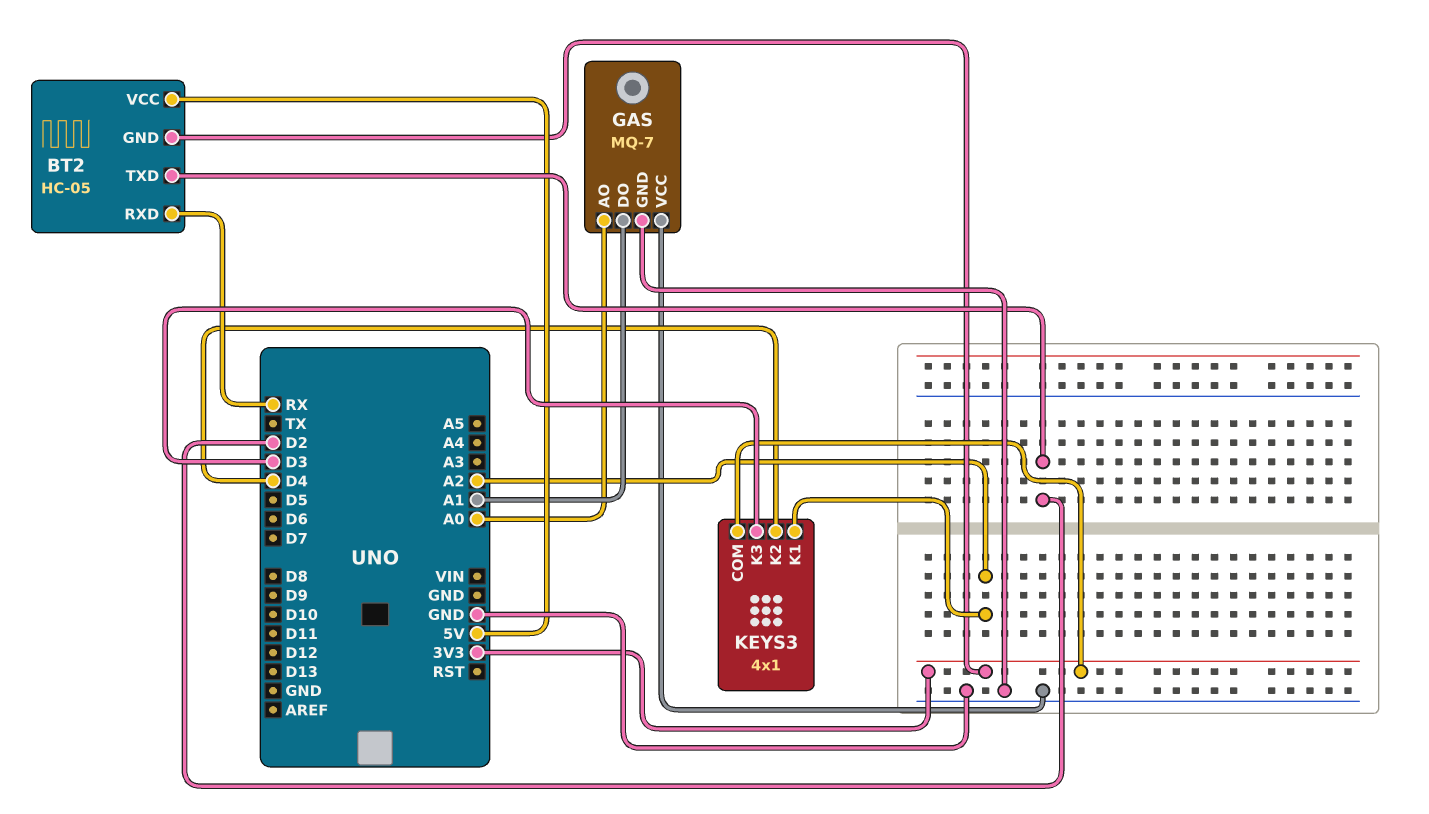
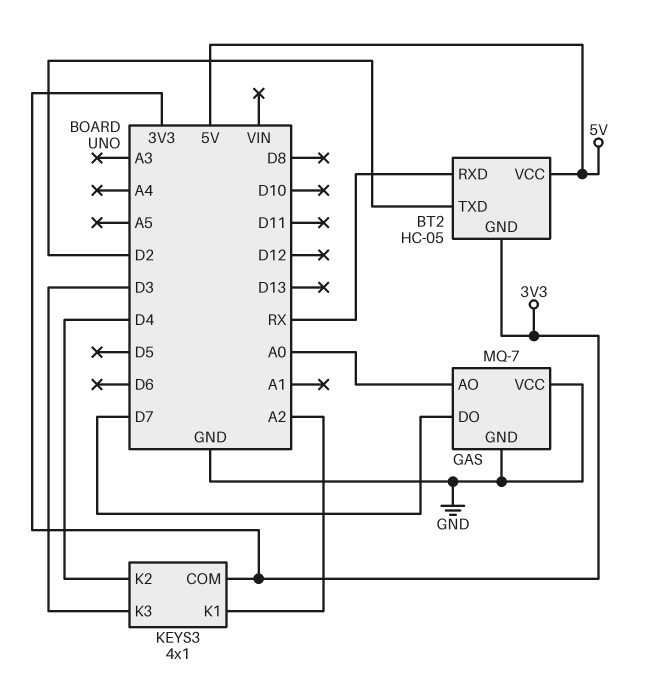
GAS pin DO: A1 -> D7

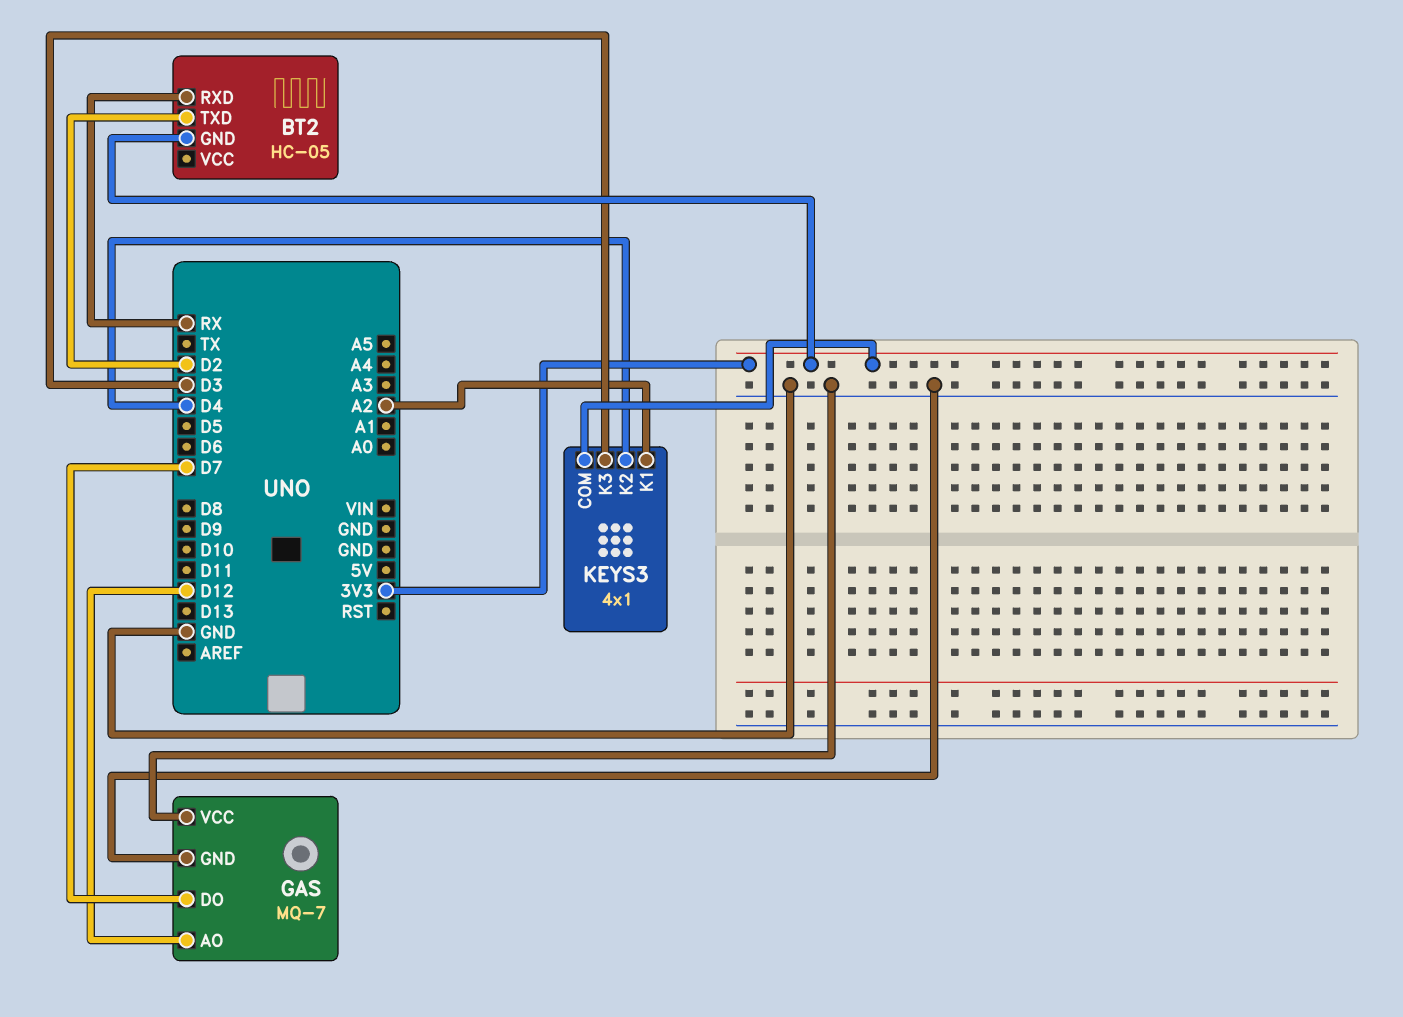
BT2 pin VCC: 5V -> none
GAS pin AO: A0 -> D12

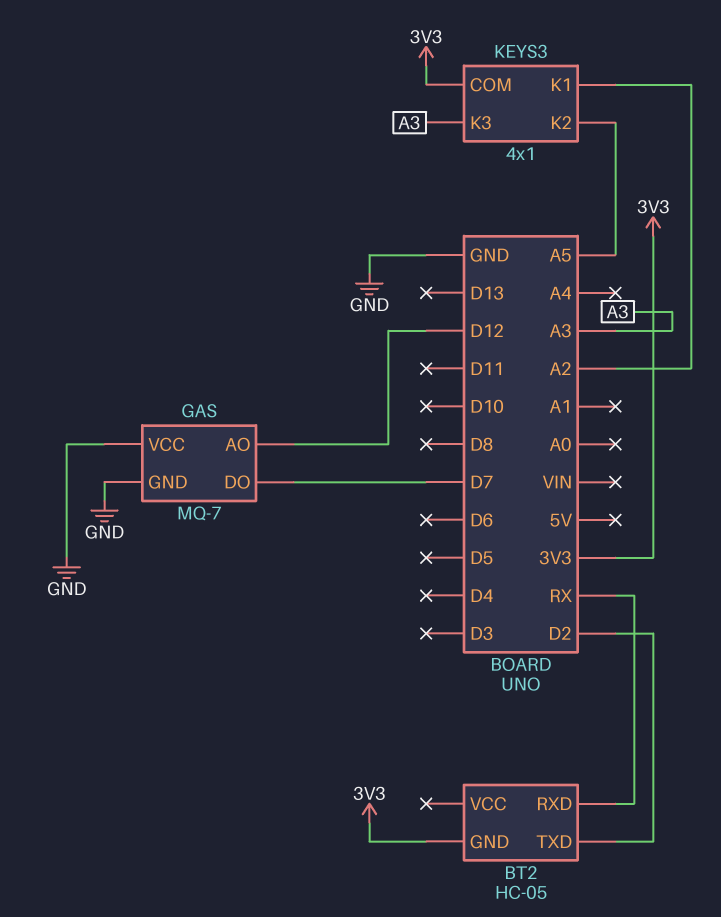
KEYS3 pin K2: D4 -> A5
KEYS3 pin K3: D3 -> A3

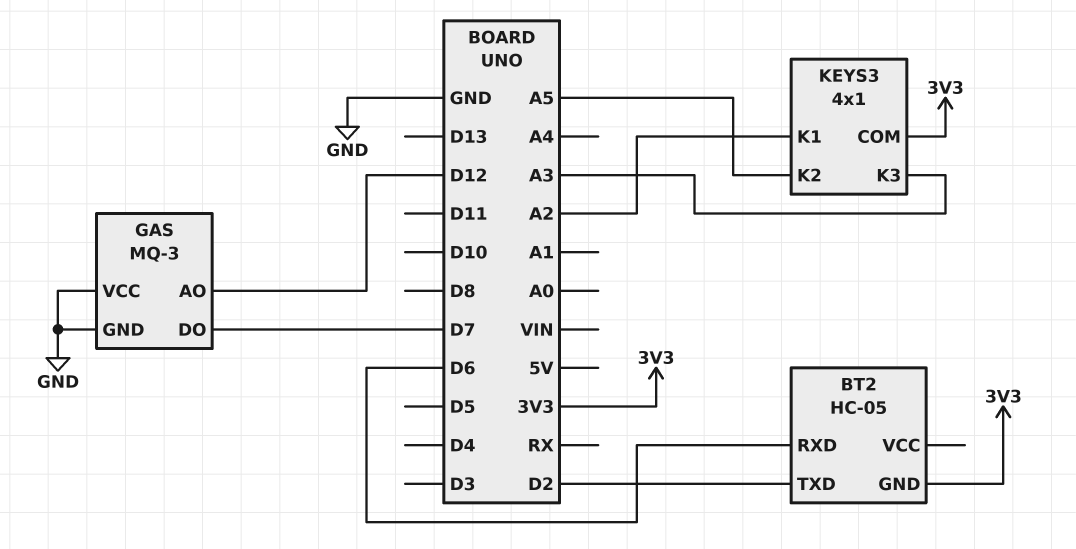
BT2 pin RXD: RX -> D6
GAS: MQ-7 -> MQ-3

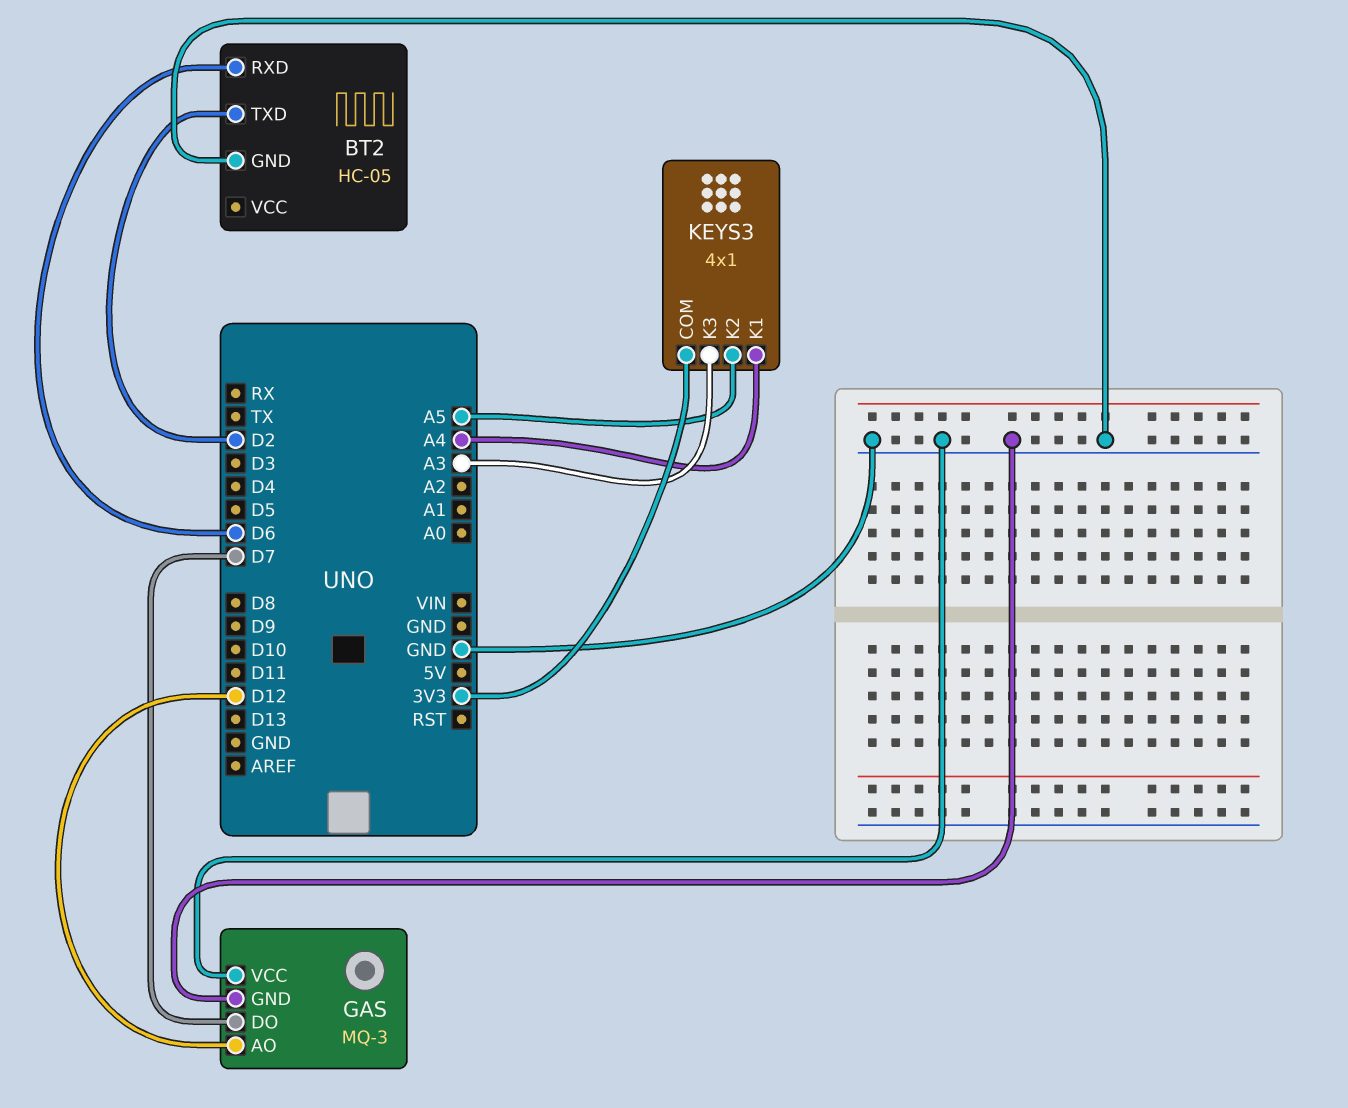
BT2 pin GND: 3V3 -> GND
KEYS3 pin K1: A2 -> A4

